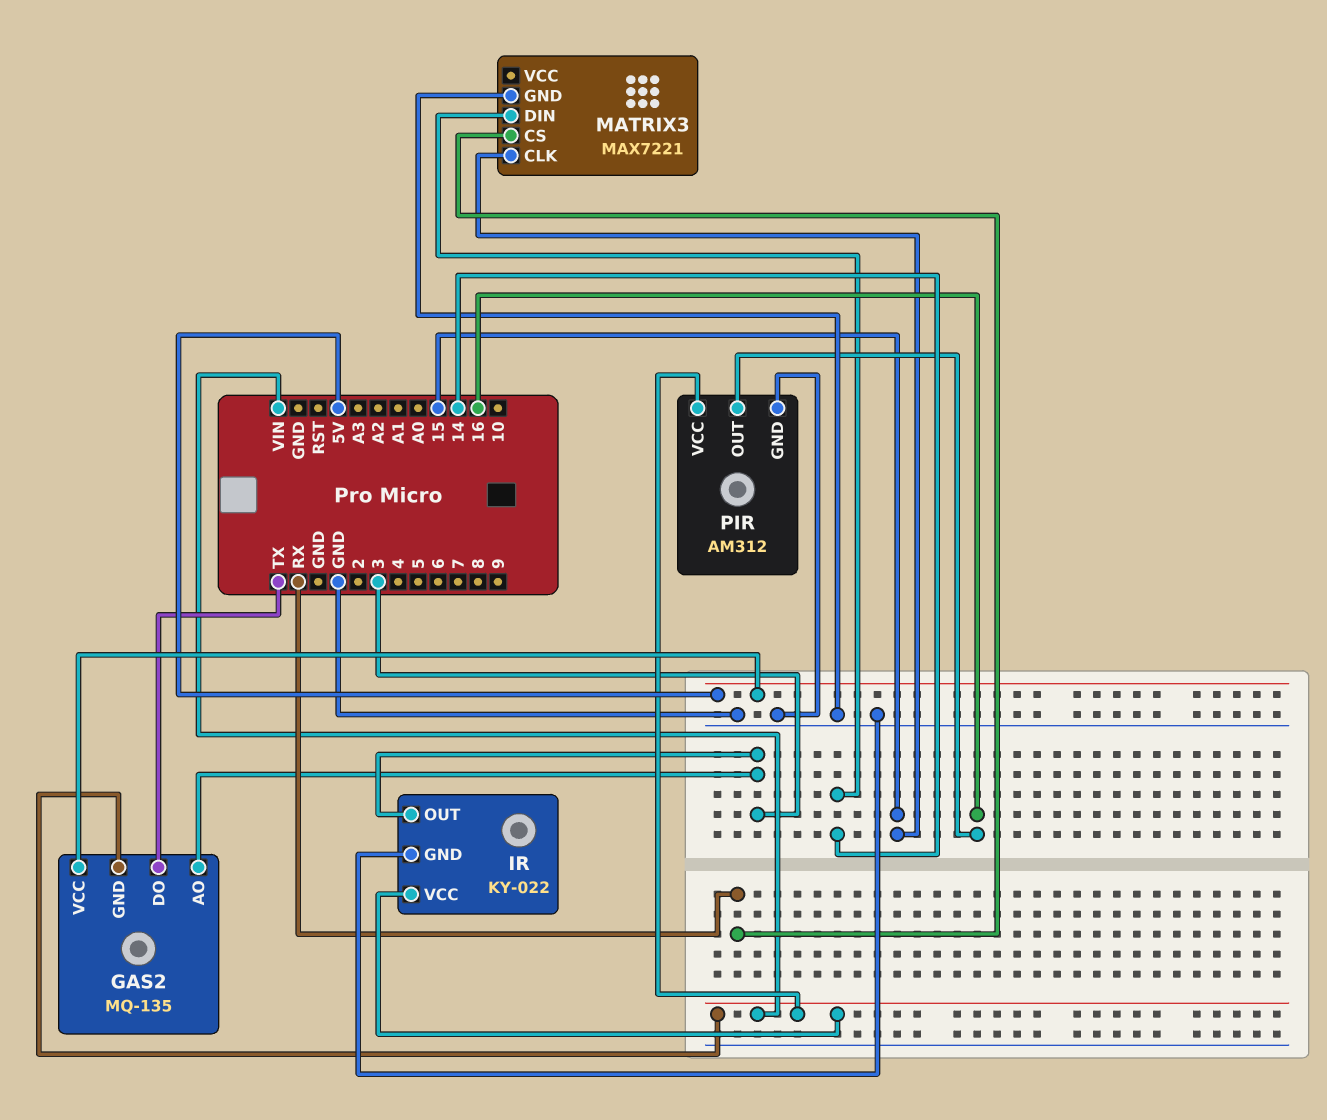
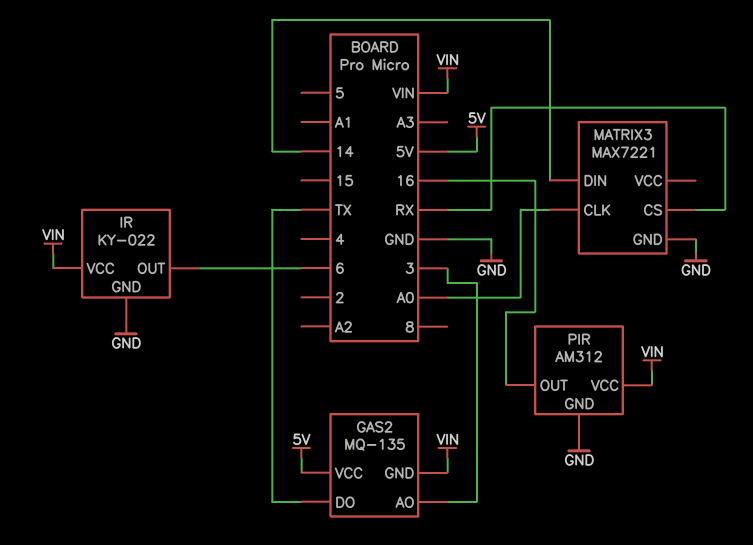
IR pin OUT: 3 -> 6
MATRIX3 pin CLK: 15 -> A0

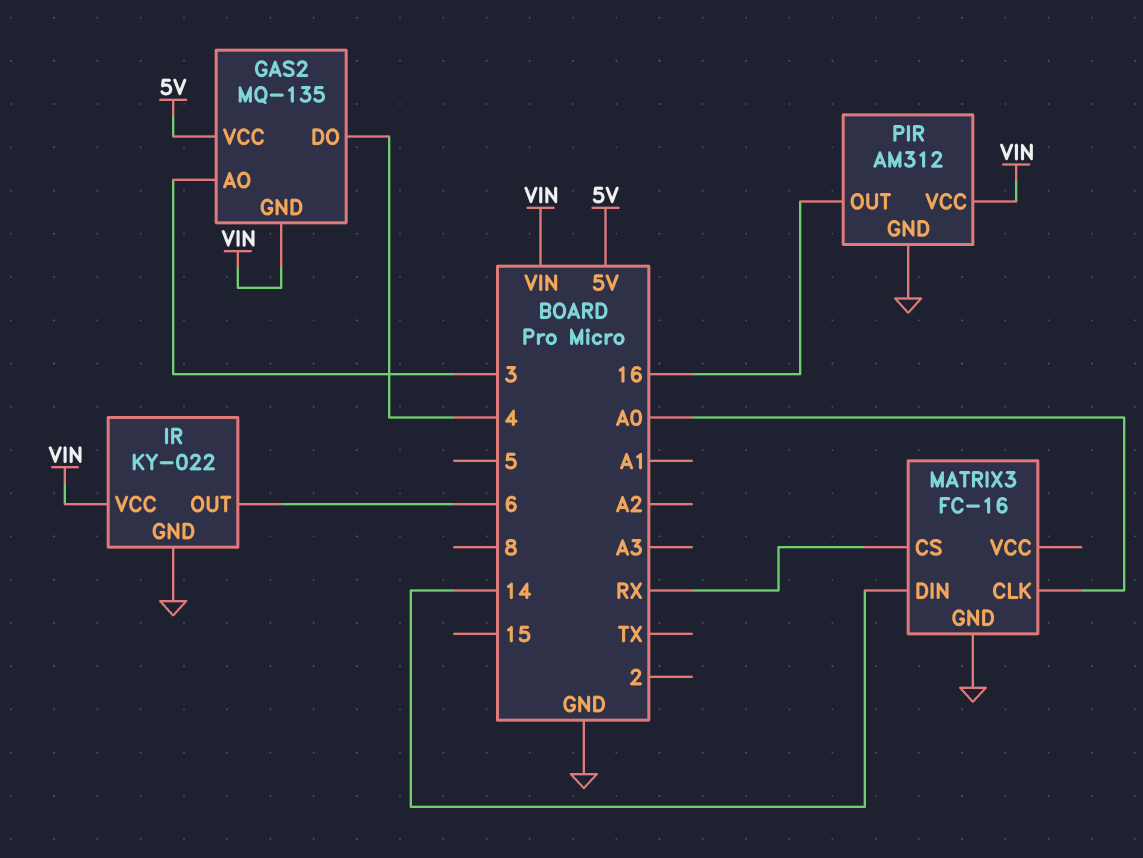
GAS2 pin DO: TX -> 4
MATRIX3: MAX7221 -> FC-16

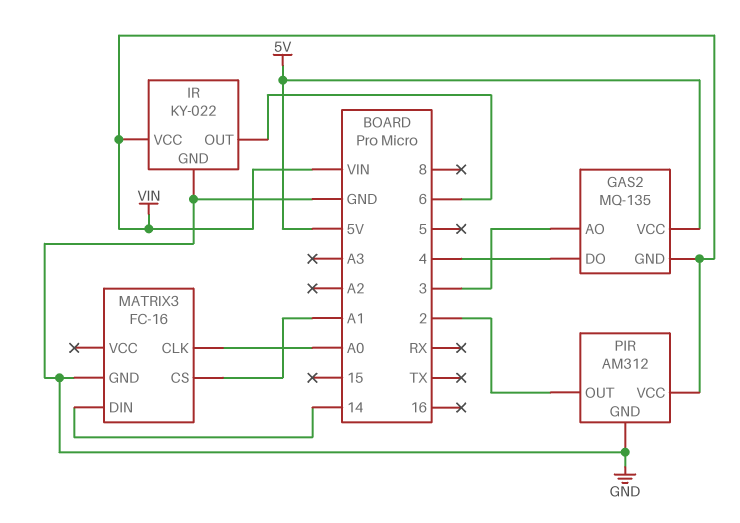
MATRIX3 pin CS: RX -> A1
PIR pin OUT: 16 -> 2

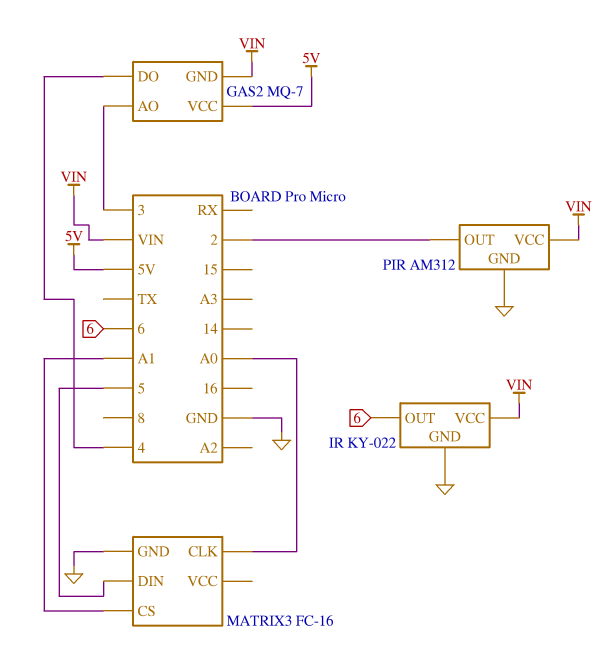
GAS2: MQ-135 -> MQ-7
MATRIX3 pin DIN: 14 -> 5

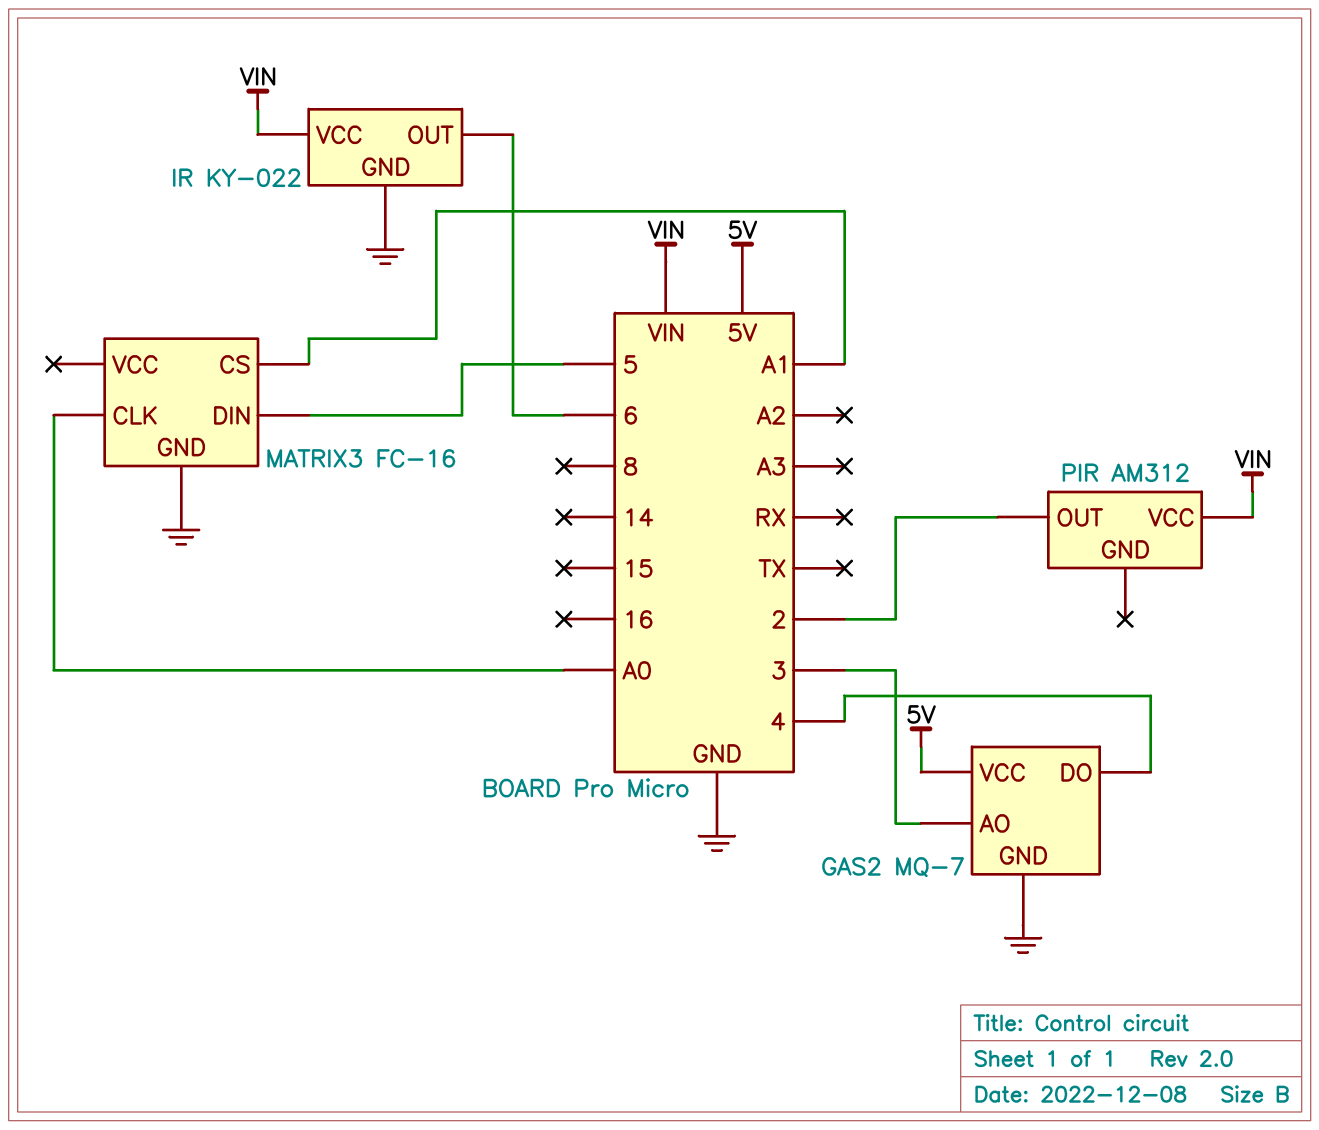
GAS2 pin GND: VIN -> GND
PIR pin GND: GND -> none

